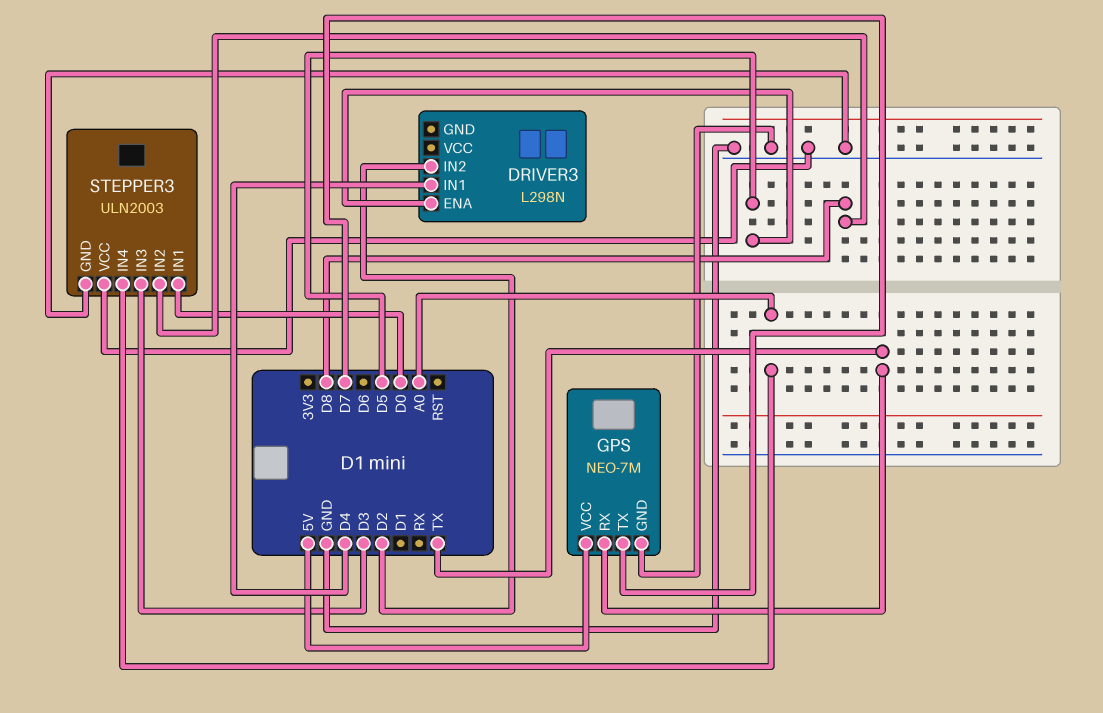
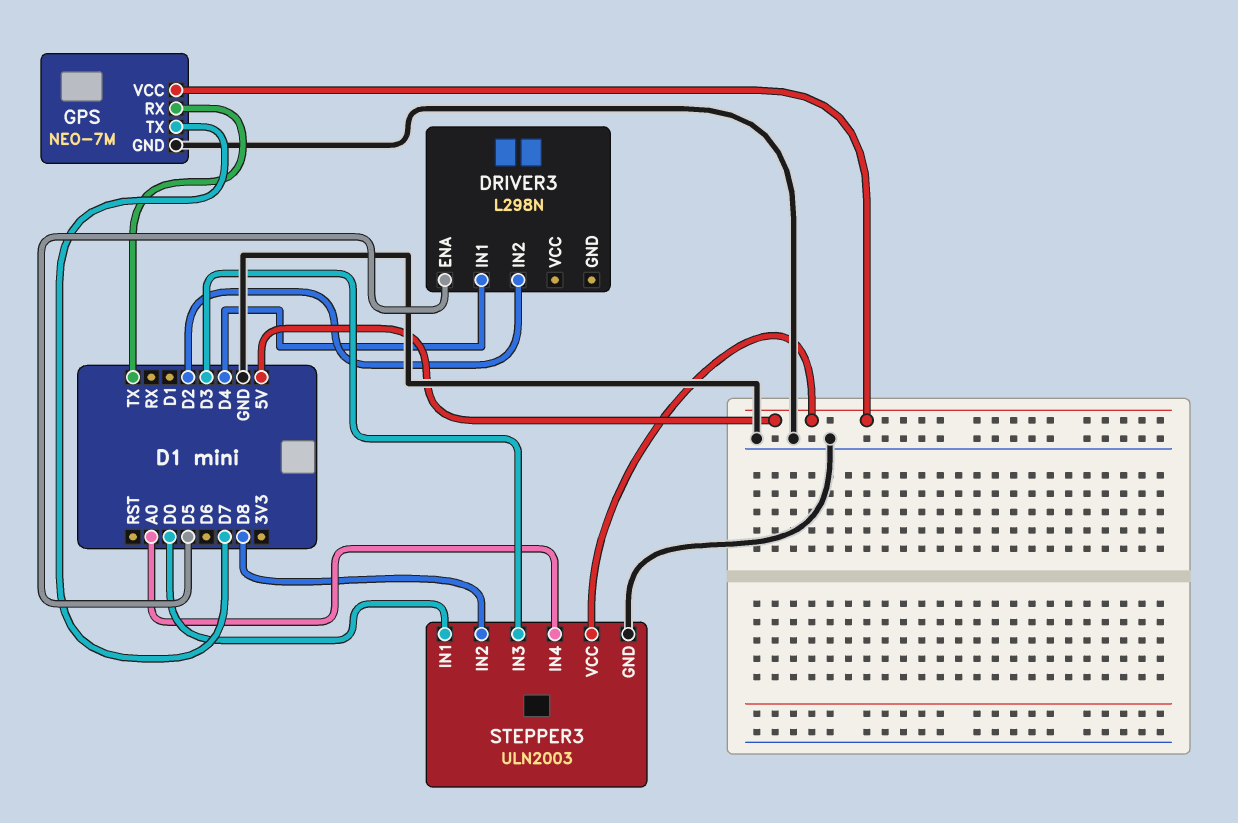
STEPPER3 pin VCC: GND -> 5V

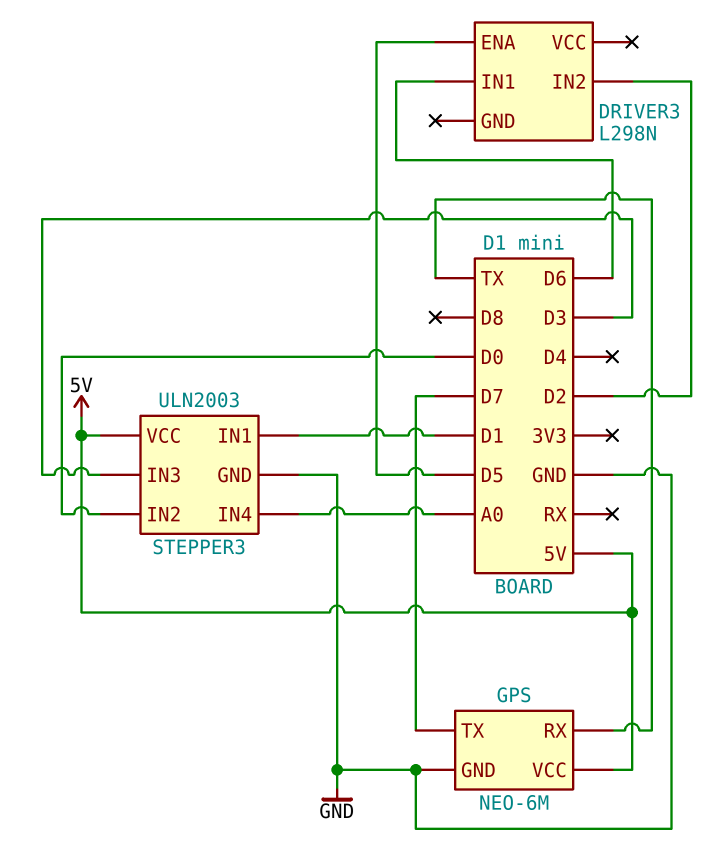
DRIVER3 pin IN1: D4 -> D6
GPS: NEO-7M -> NEO-6M
STEPPER3 pin IN1: D0 -> D1
STEPPER3 pin IN2: D8 -> D0

